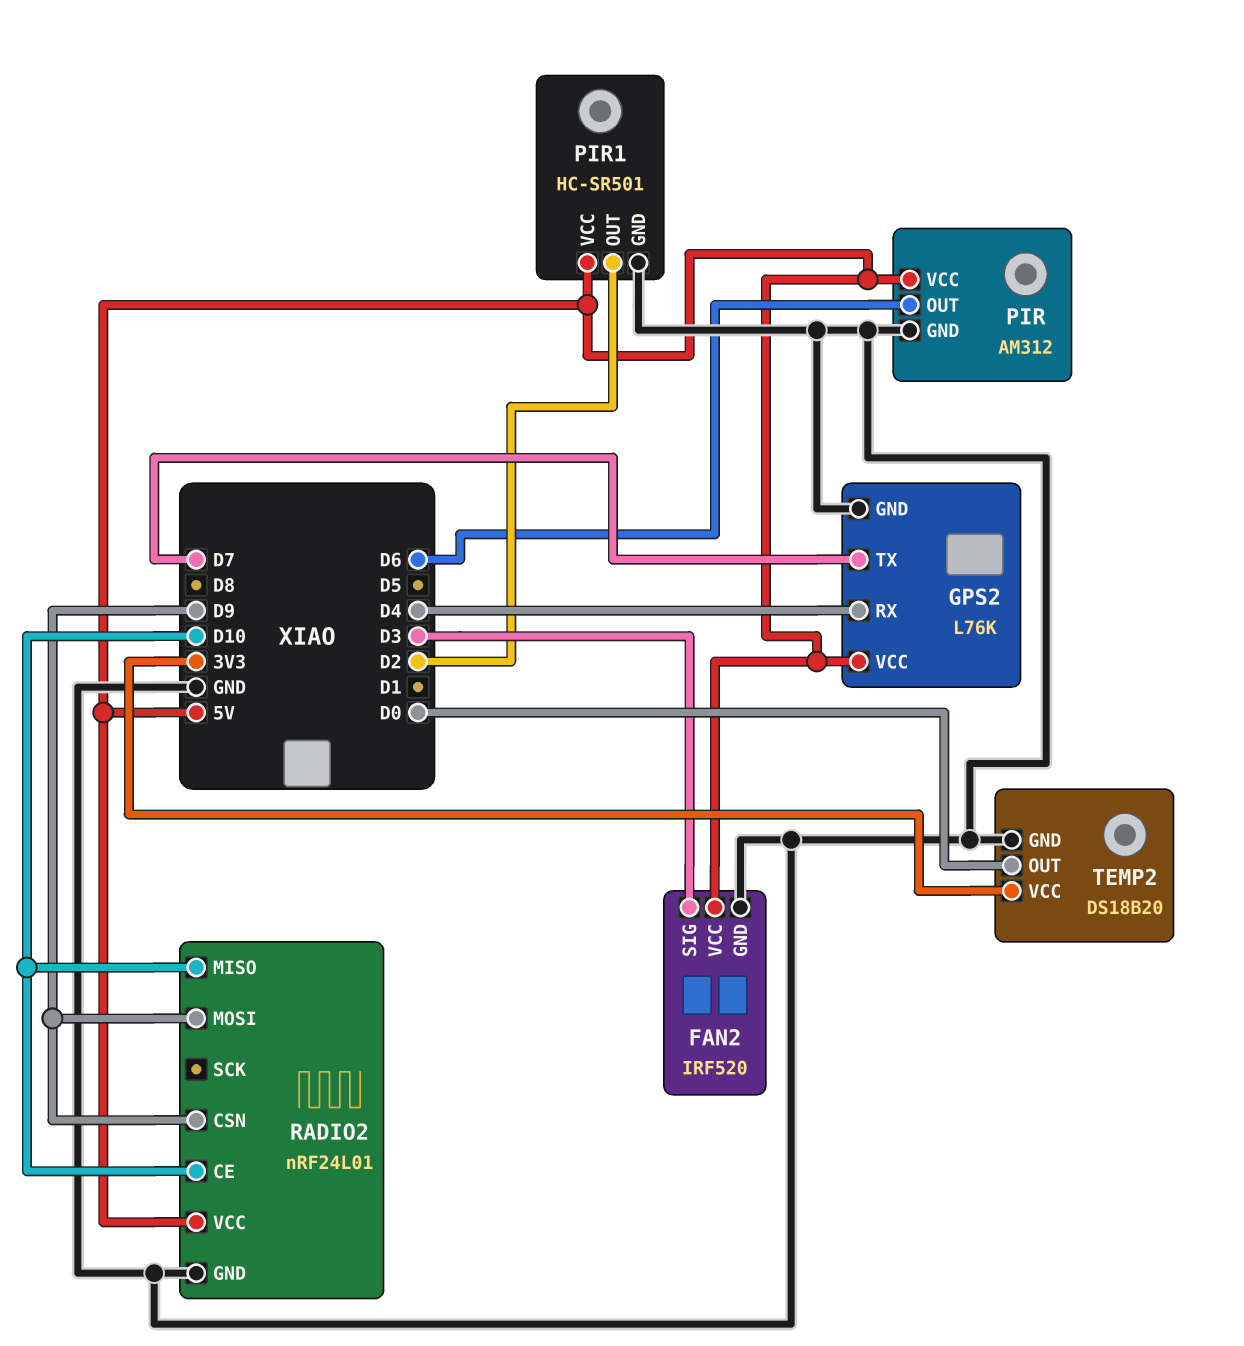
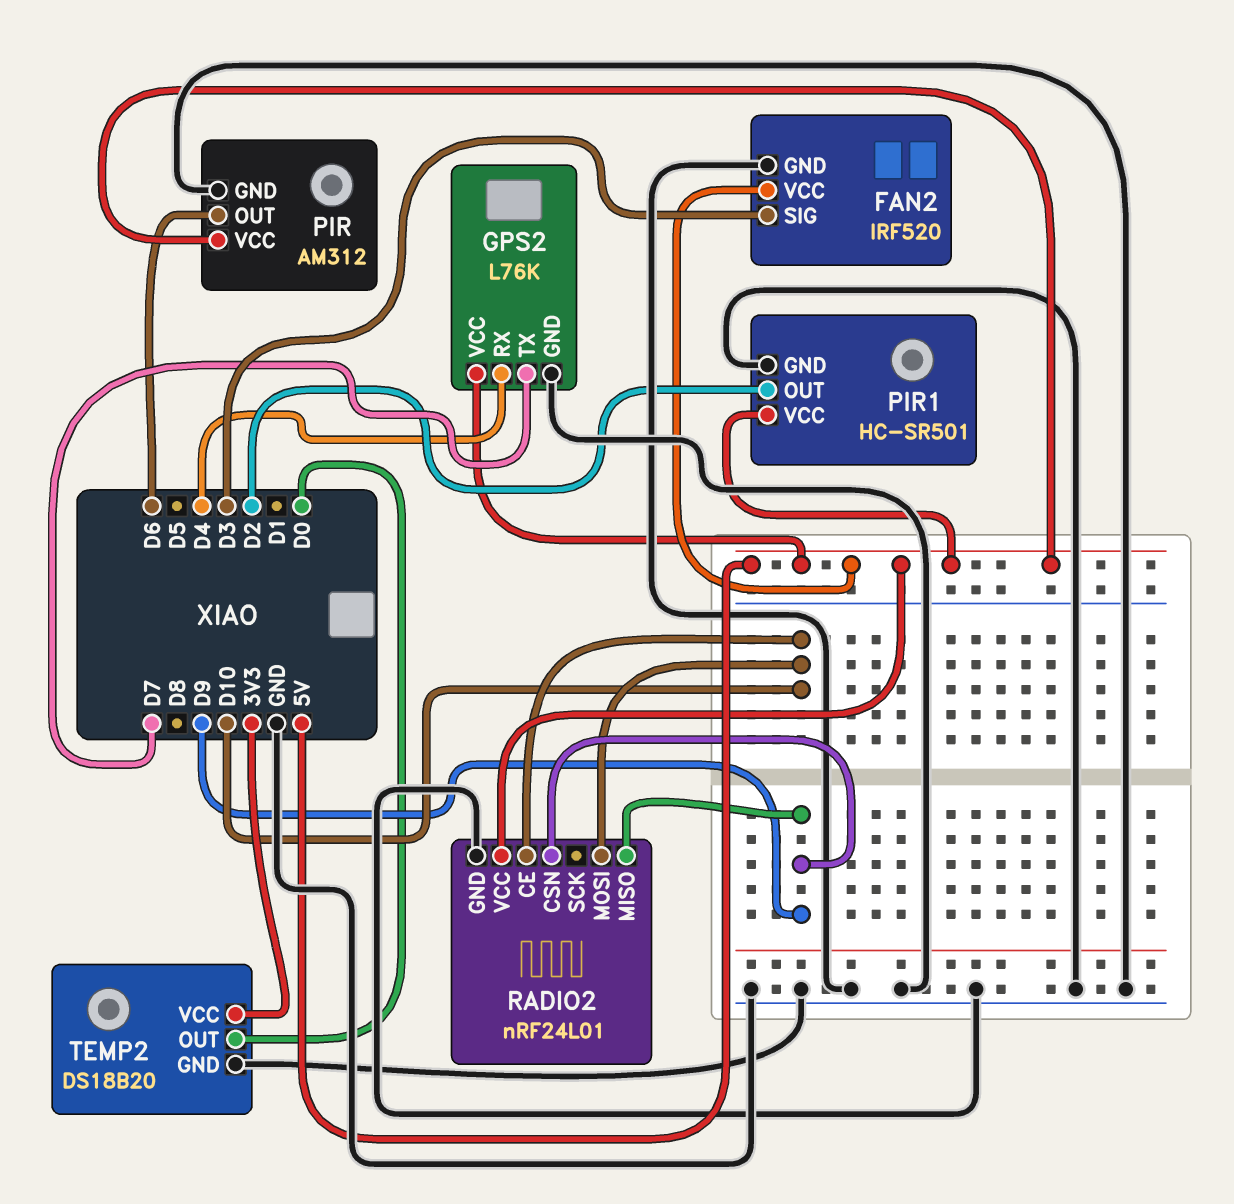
RADIO2 pin MISO: D10 -> D9
RADIO2 pin MOSI: D9 -> D10

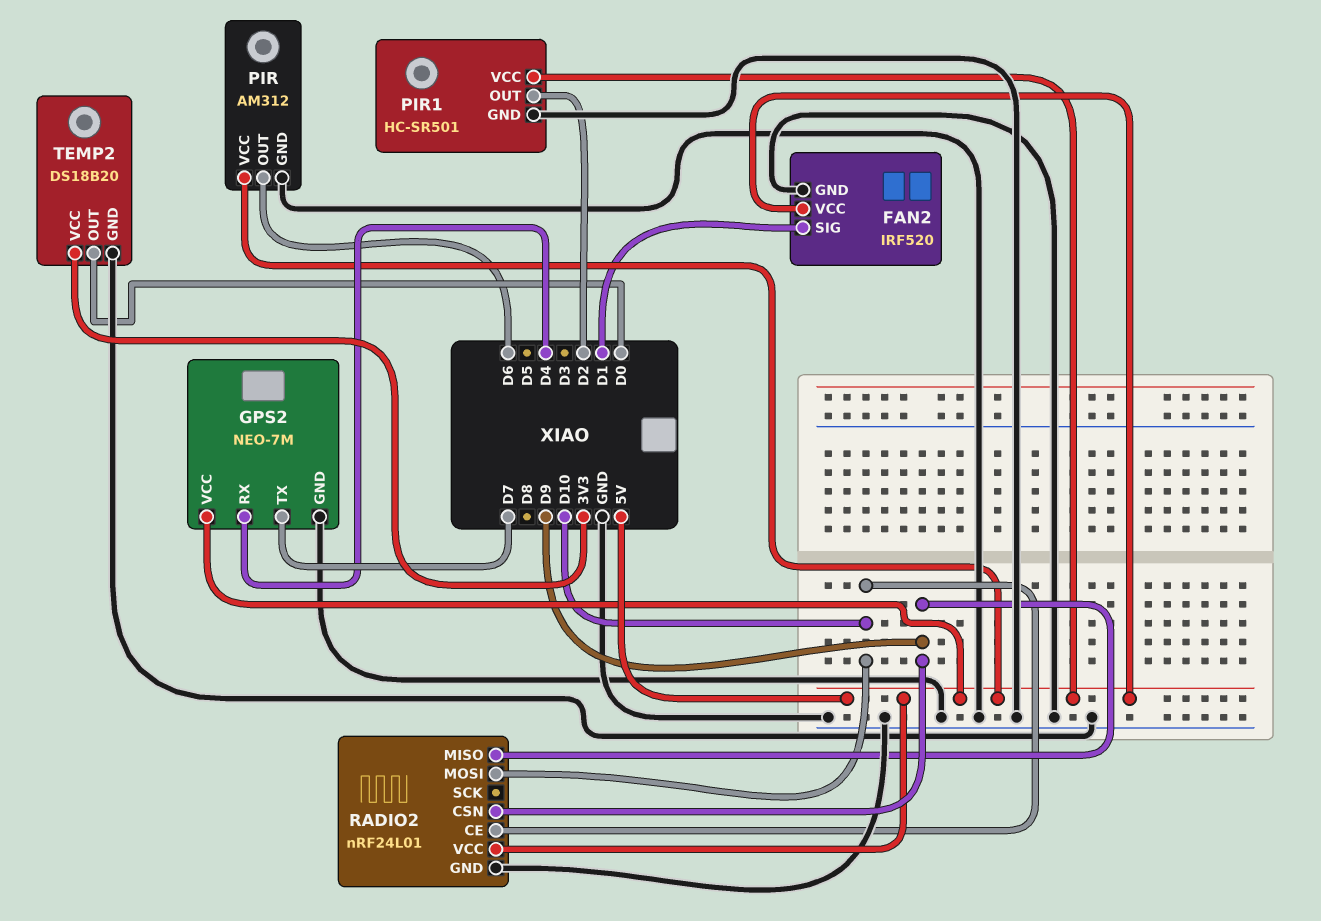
FAN2 pin SIG: D3 -> D1
GPS2: L76K -> NEO-7M

